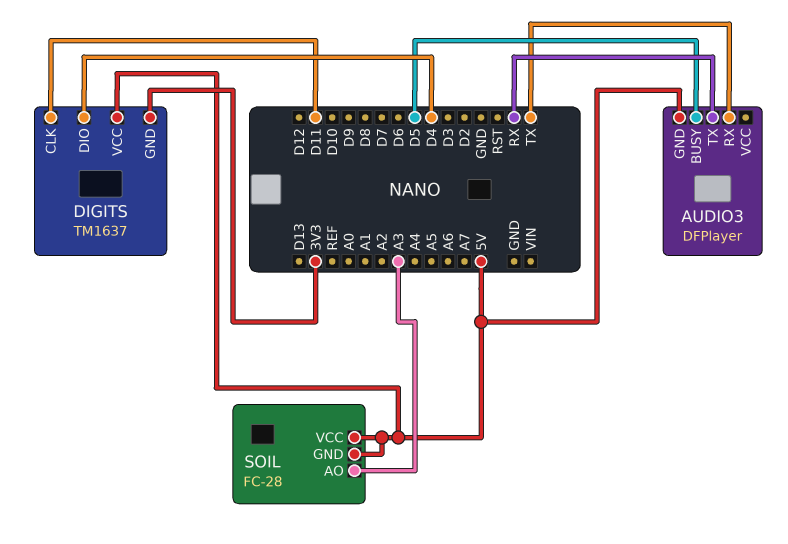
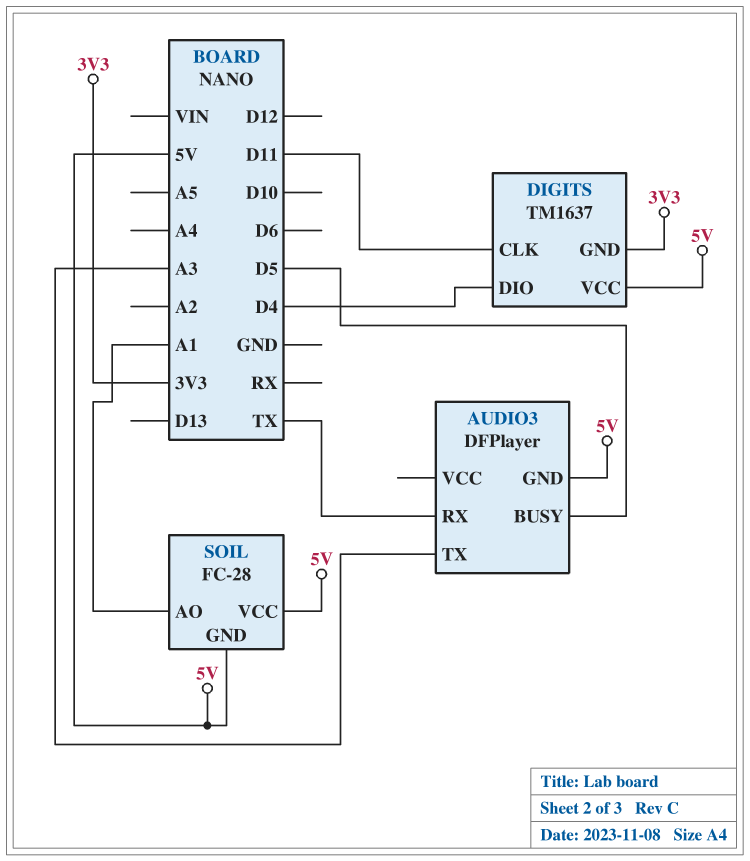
AUDIO3 pin TX: RX -> A3
SOIL pin AO: A3 -> A1

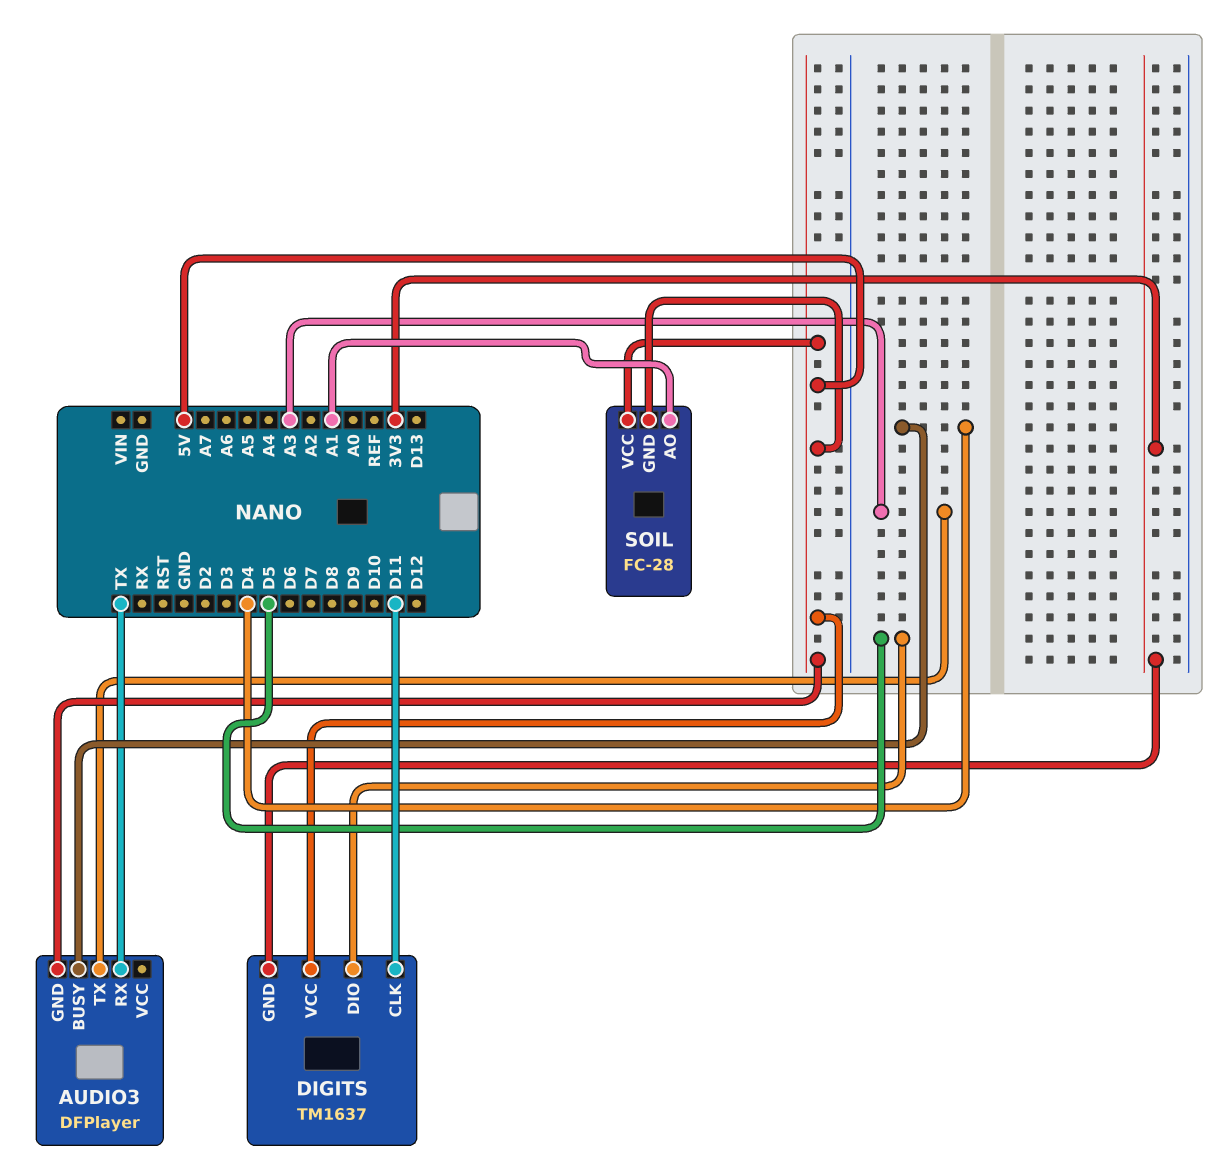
AUDIO3 pin BUSY: D5 -> D4
DIGITS pin DIO: D4 -> D5

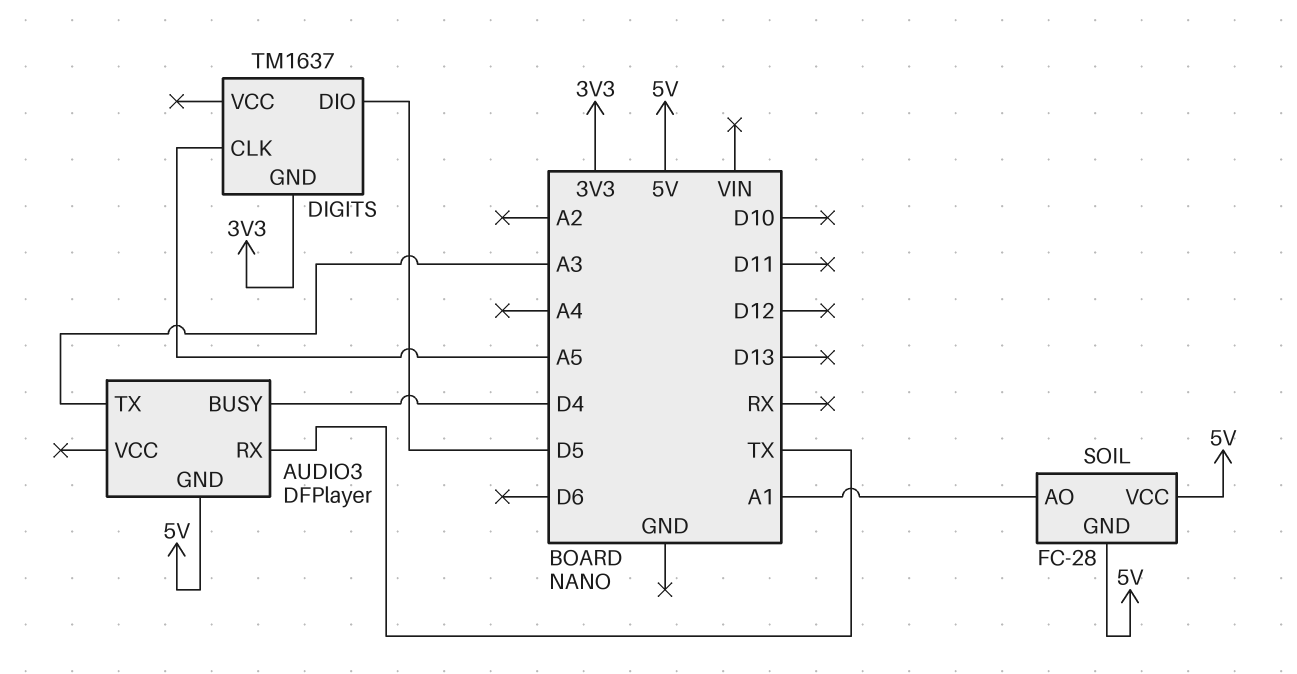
DIGITS pin CLK: D11 -> A5
DIGITS pin VCC: 5V -> none

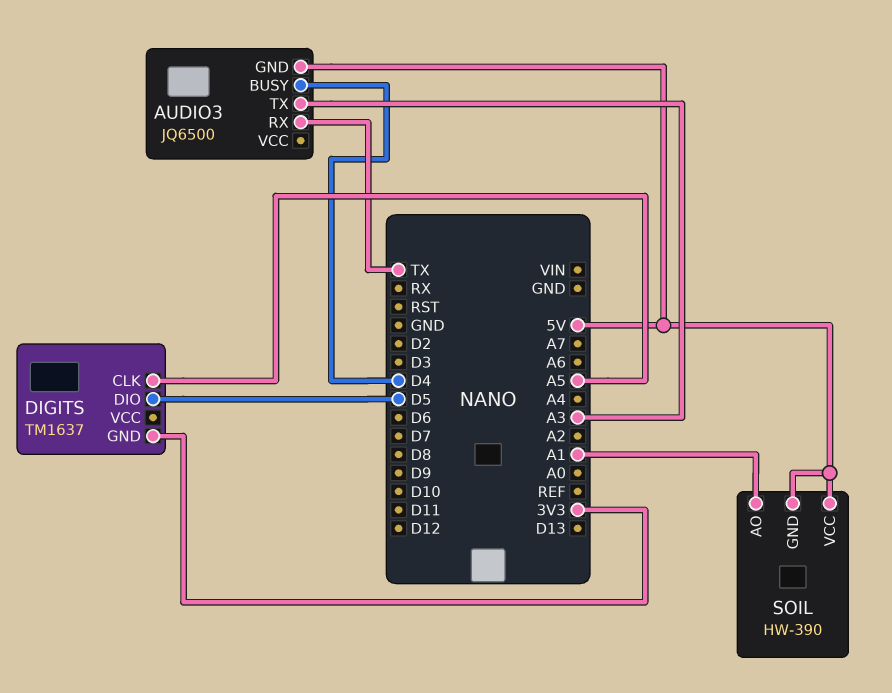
AUDIO3: DFPlayer -> JQ6500
SOIL: FC-28 -> HW-390

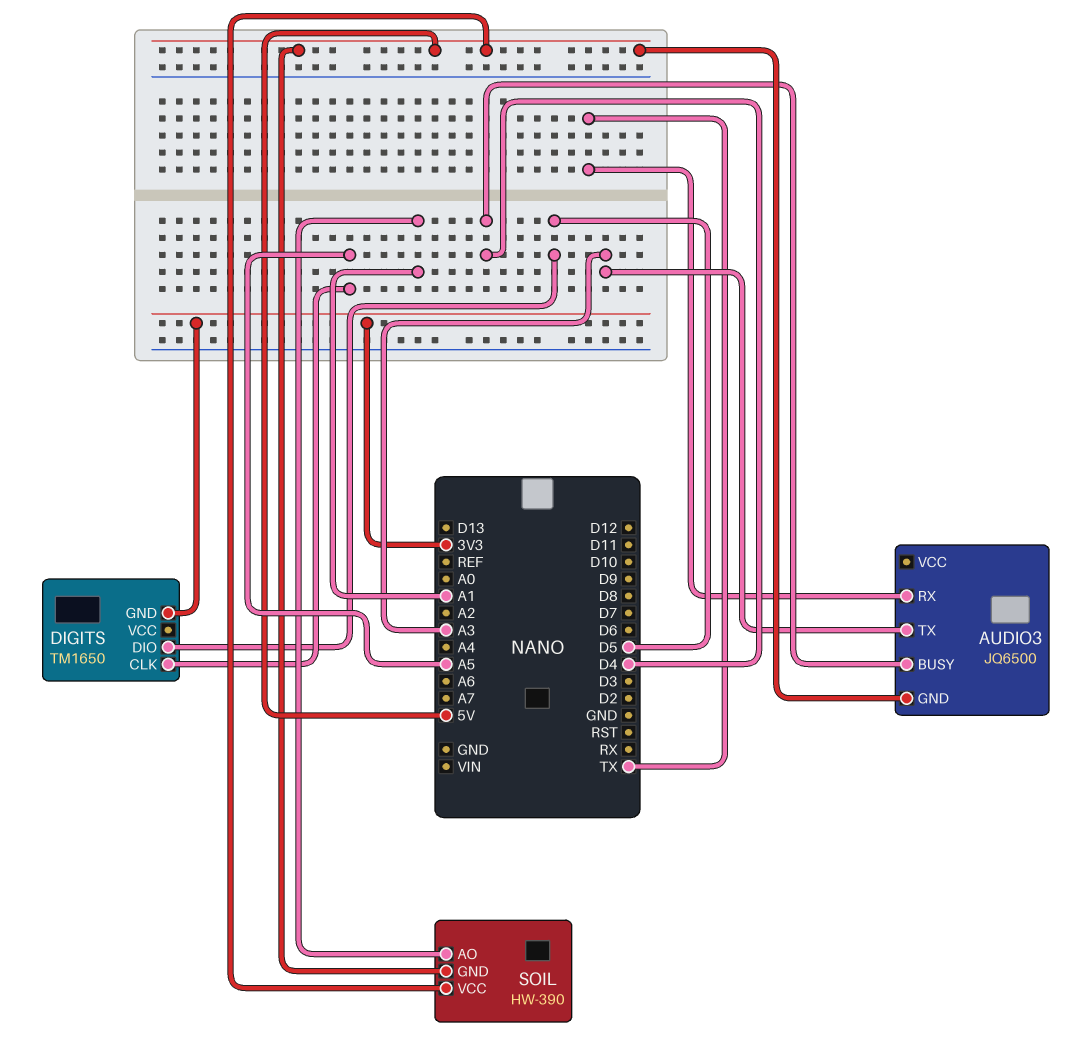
DIGITS: TM1637 -> TM1650

